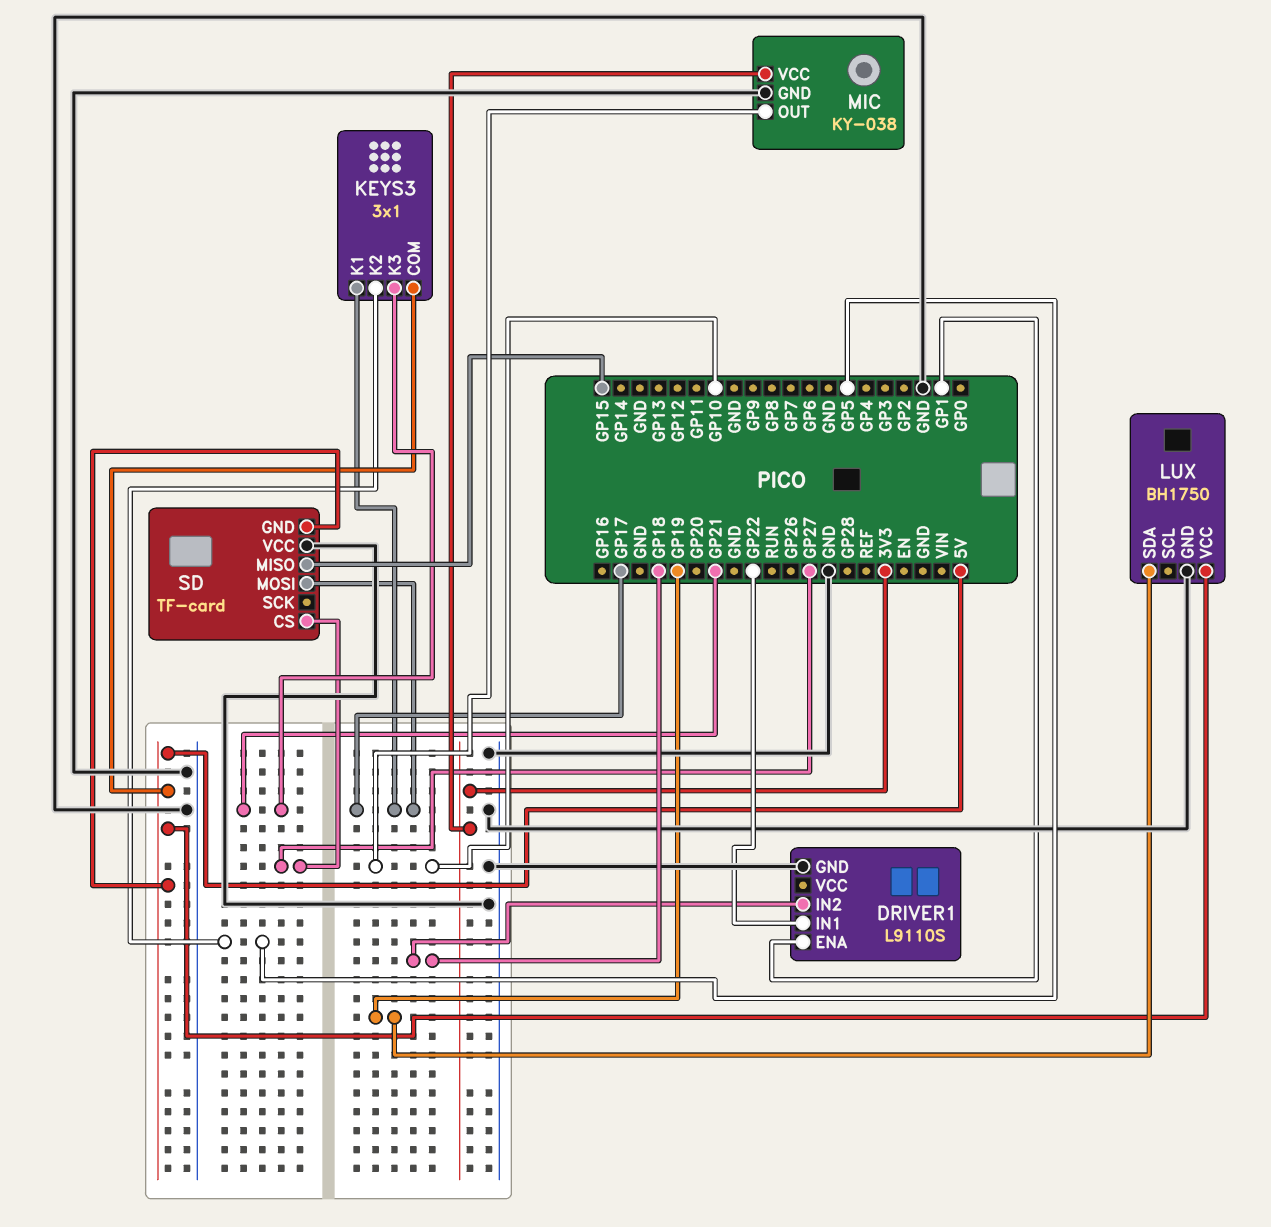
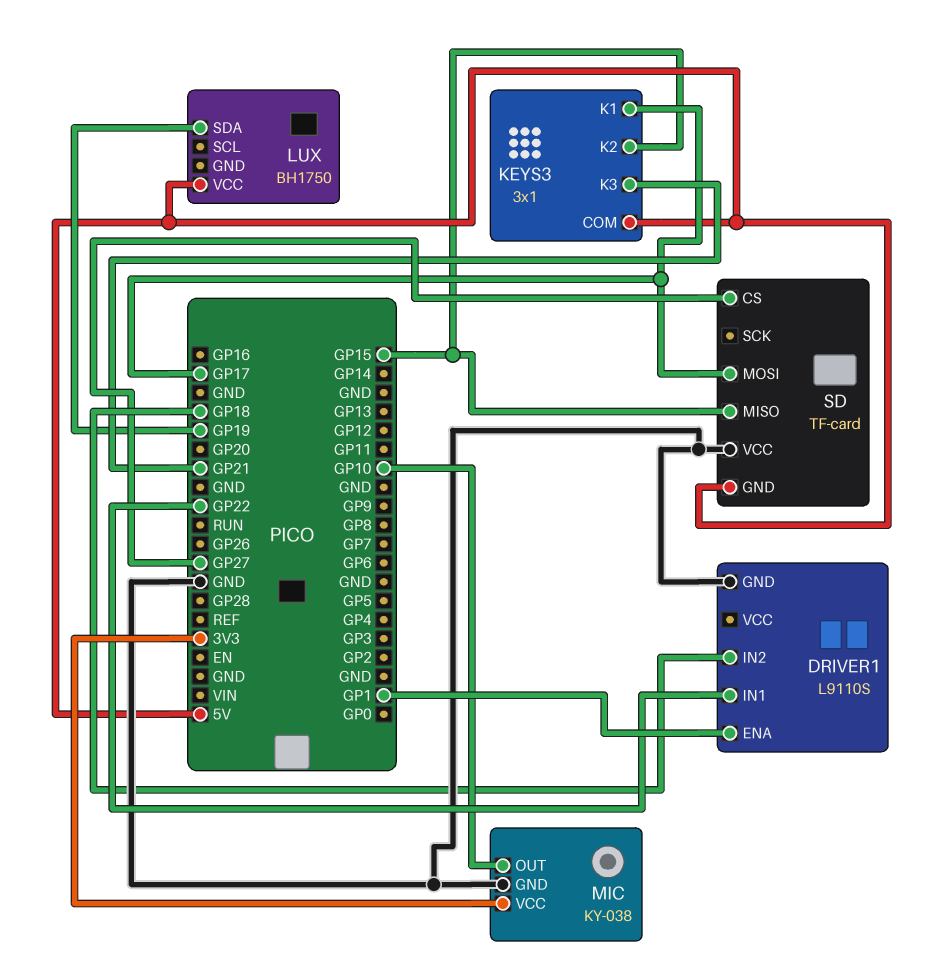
KEYS3 pin K2: GP5 -> GP15
LUX pin GND: GND -> none

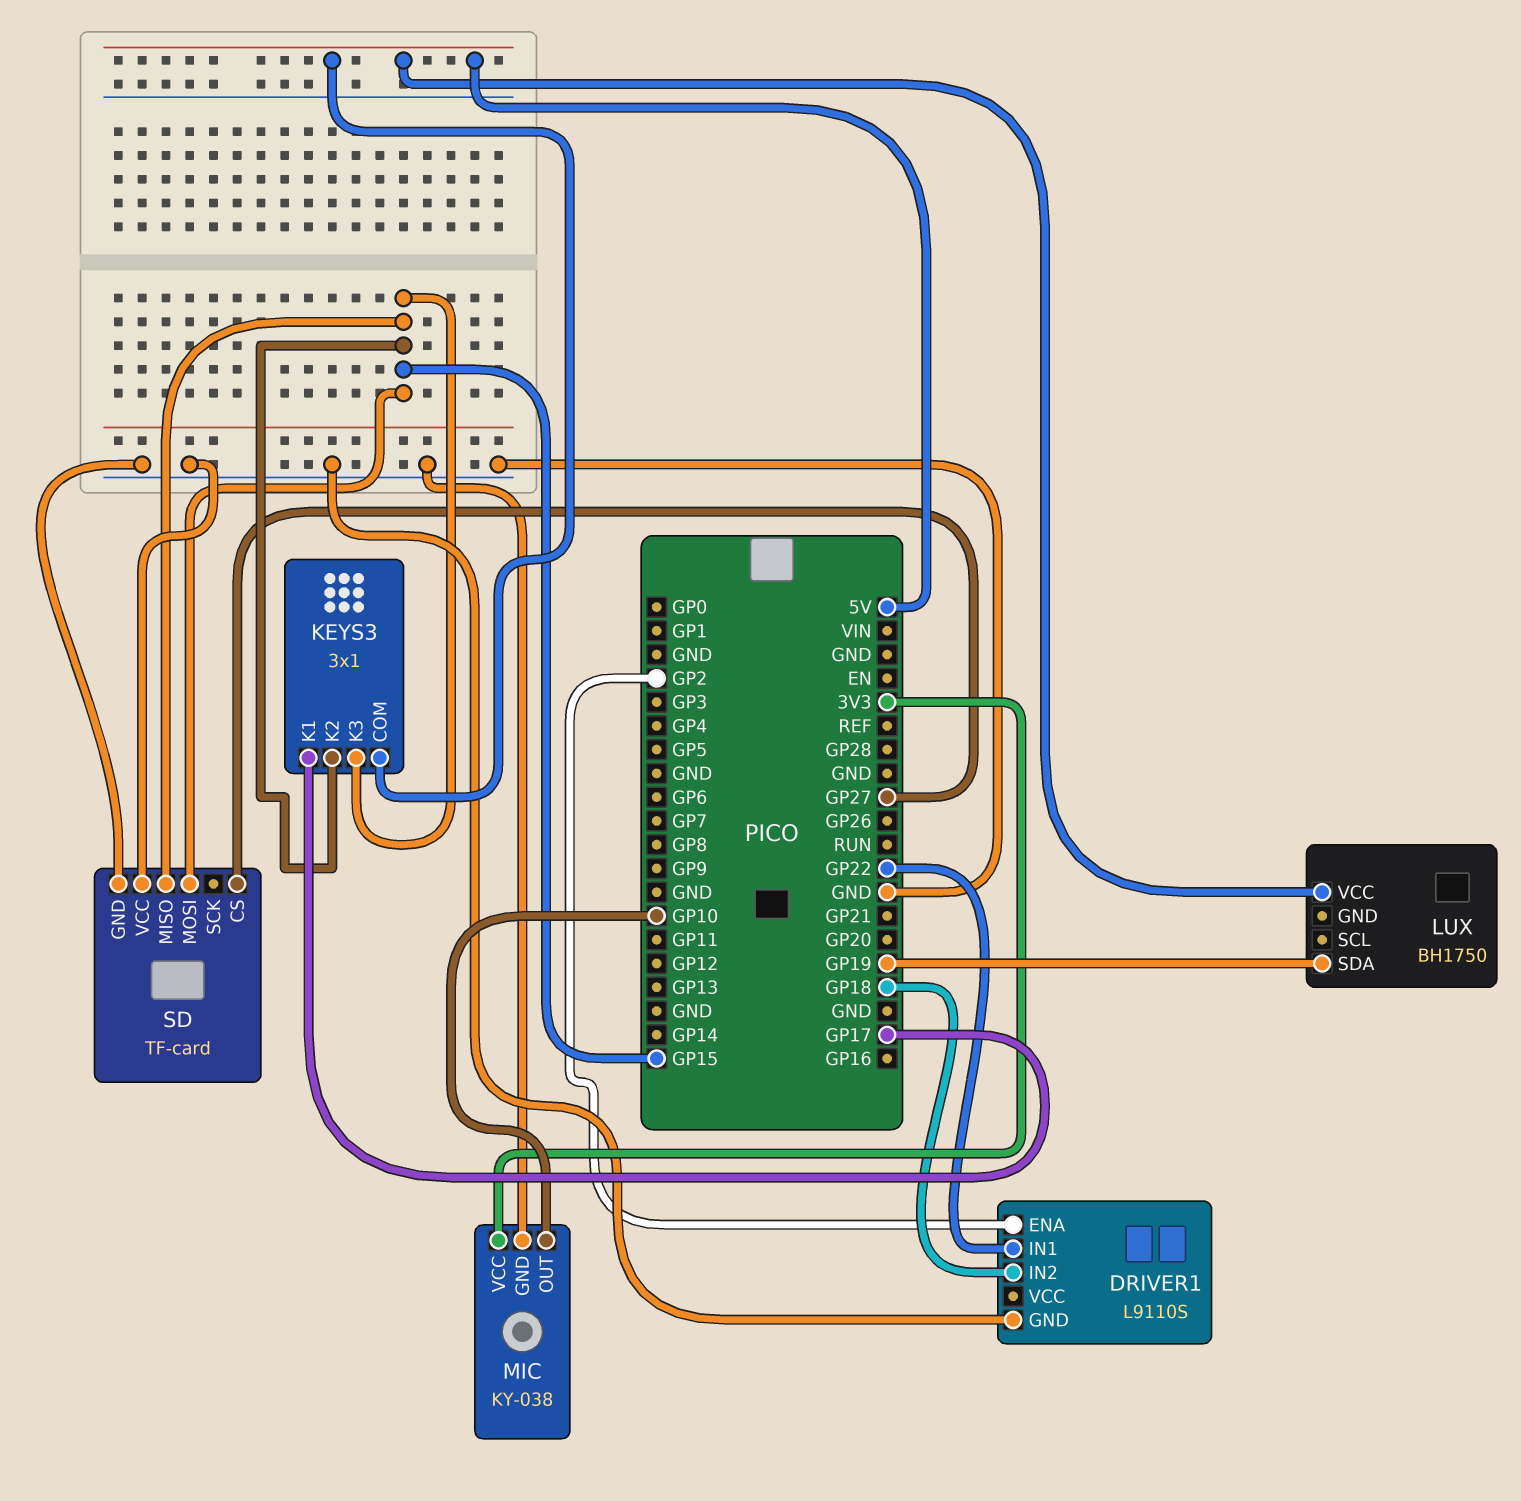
DRIVER1 pin ENA: GP1 -> GP2
KEYS3 pin K3: GP21 -> GP15
SD pin GND: 5V -> GND
SD pin MOSI: GP17 -> GP15

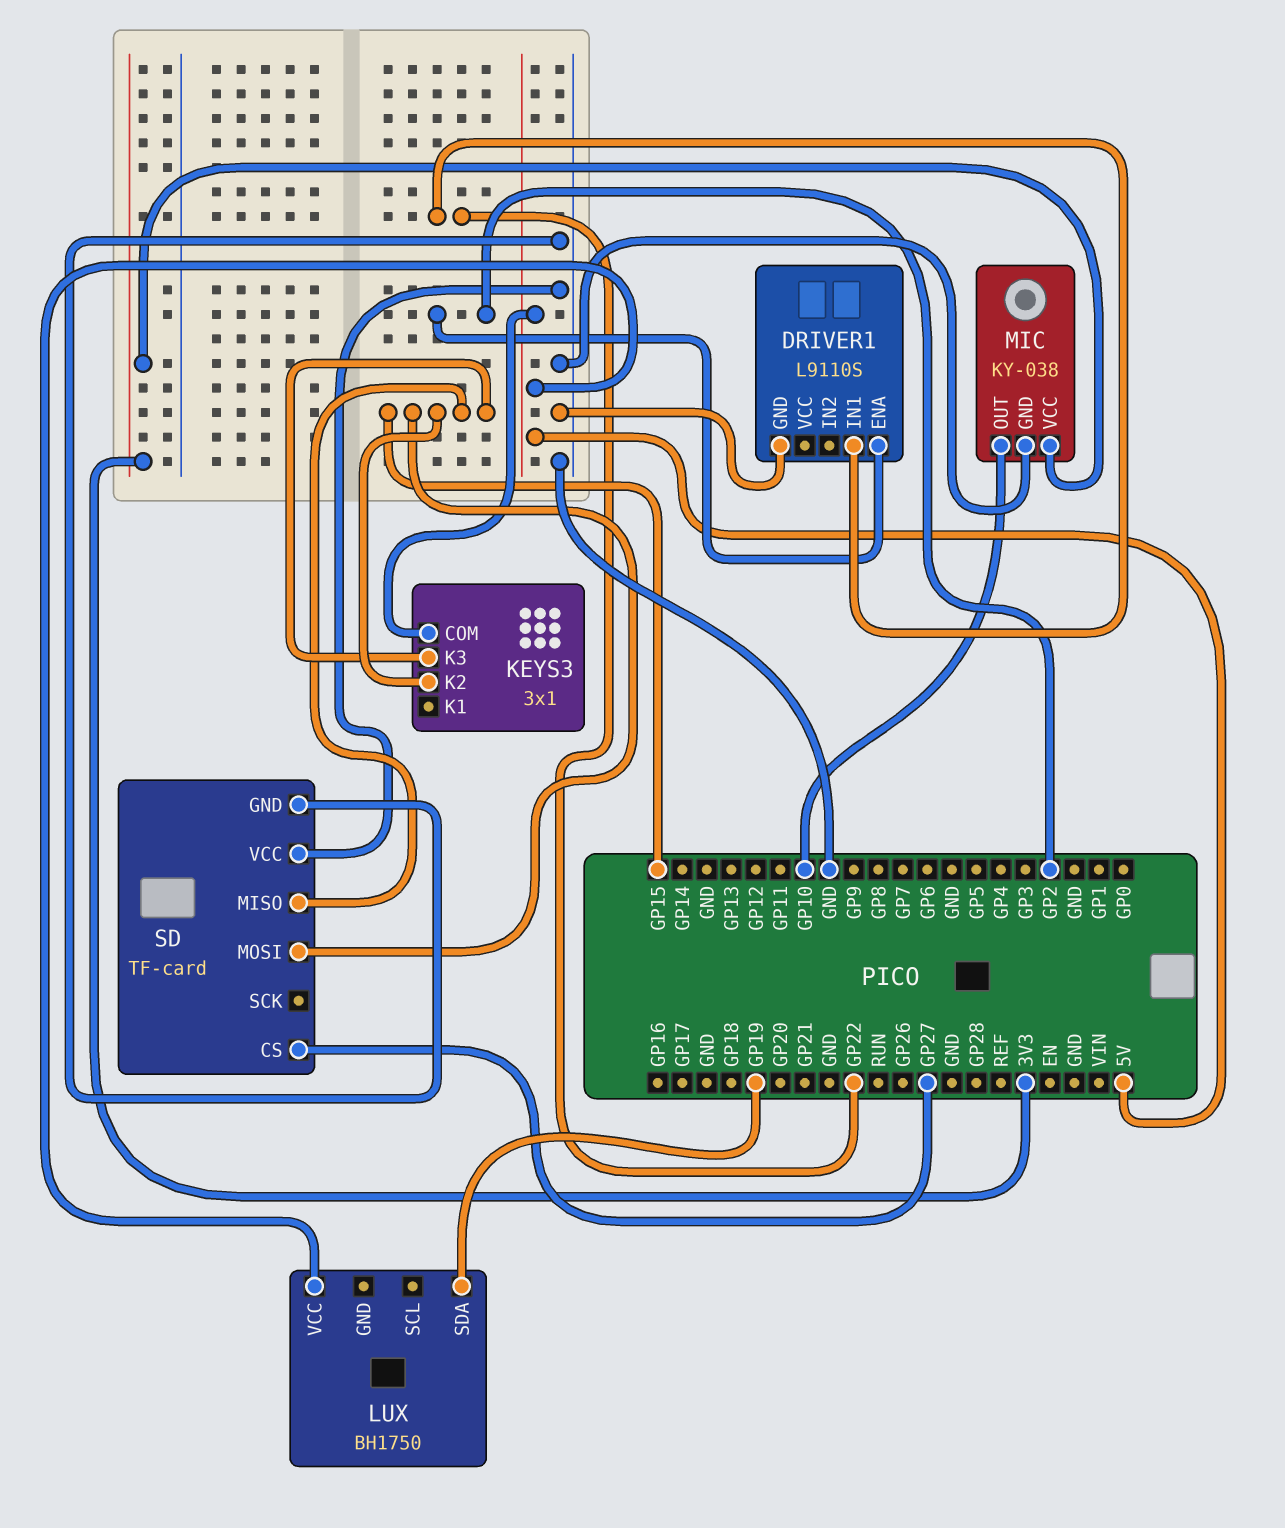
DRIVER1 pin IN2: GP18 -> none
KEYS3 pin K1: GP17 -> none

